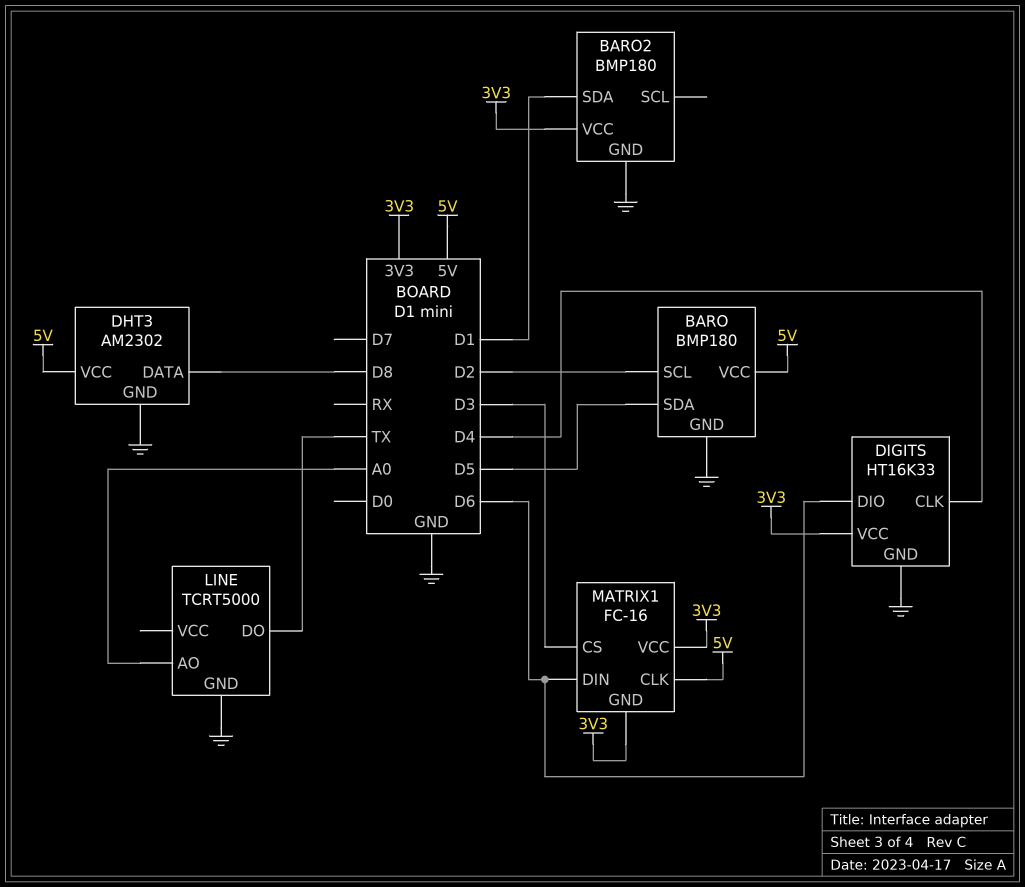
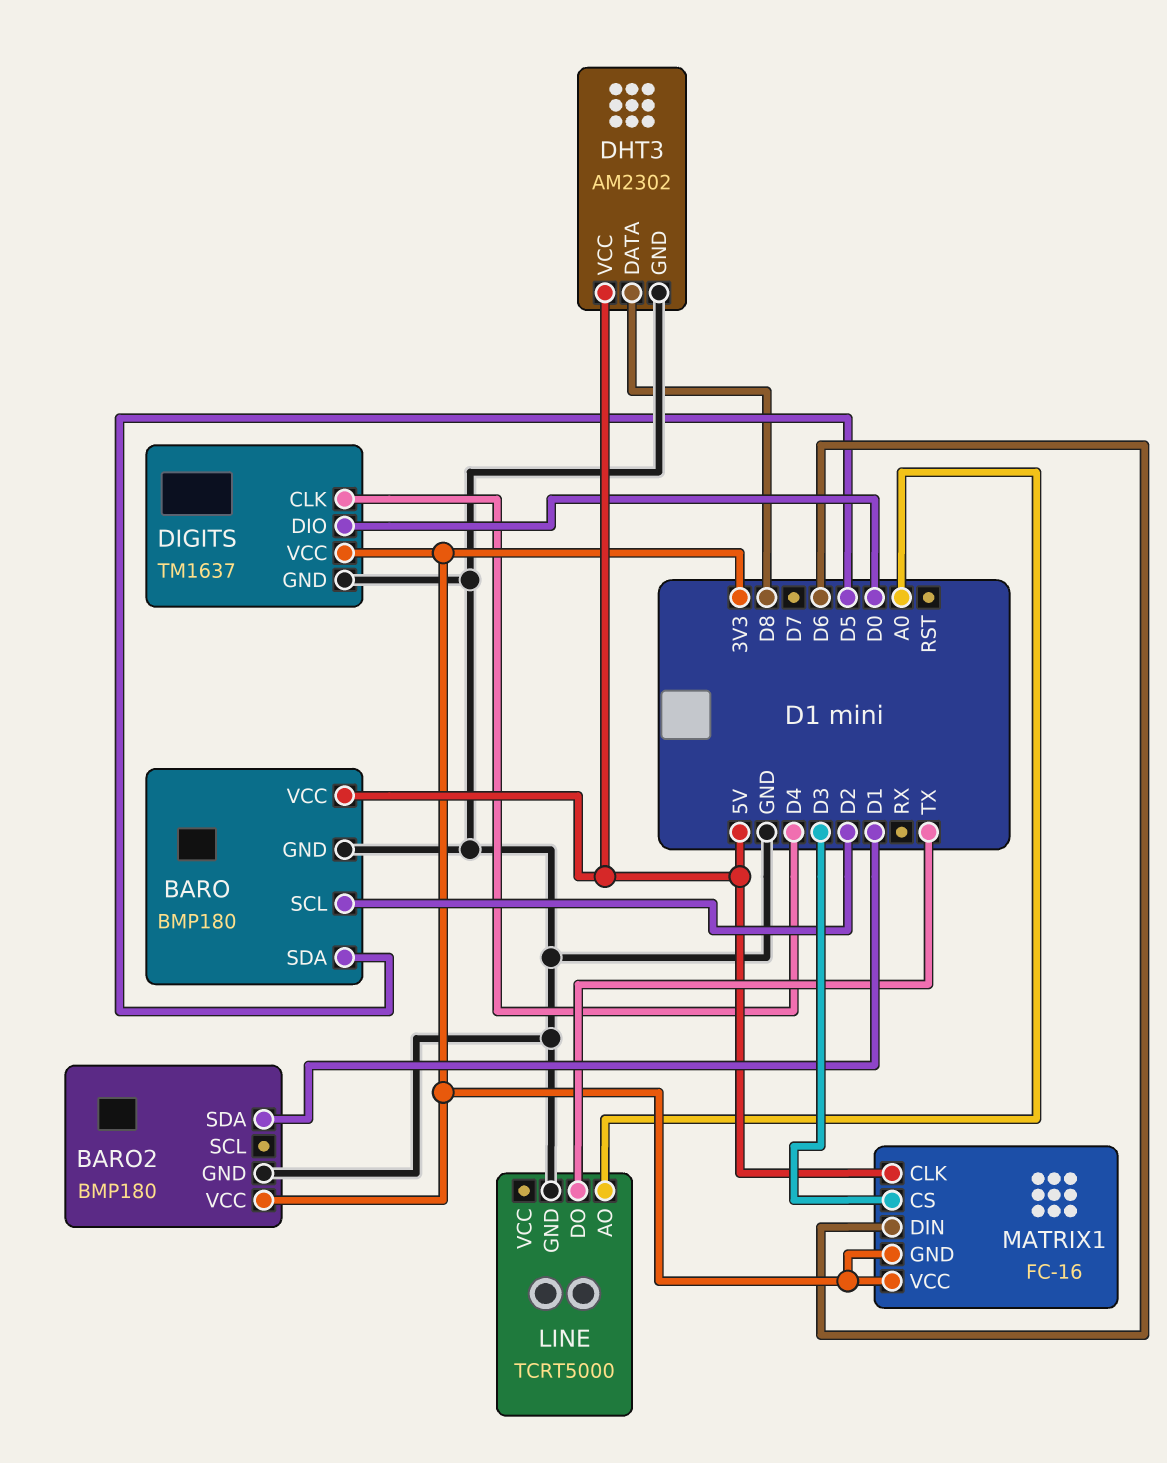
DIGITS: HT16K33 -> TM1637
DIGITS pin DIO: D6 -> D0

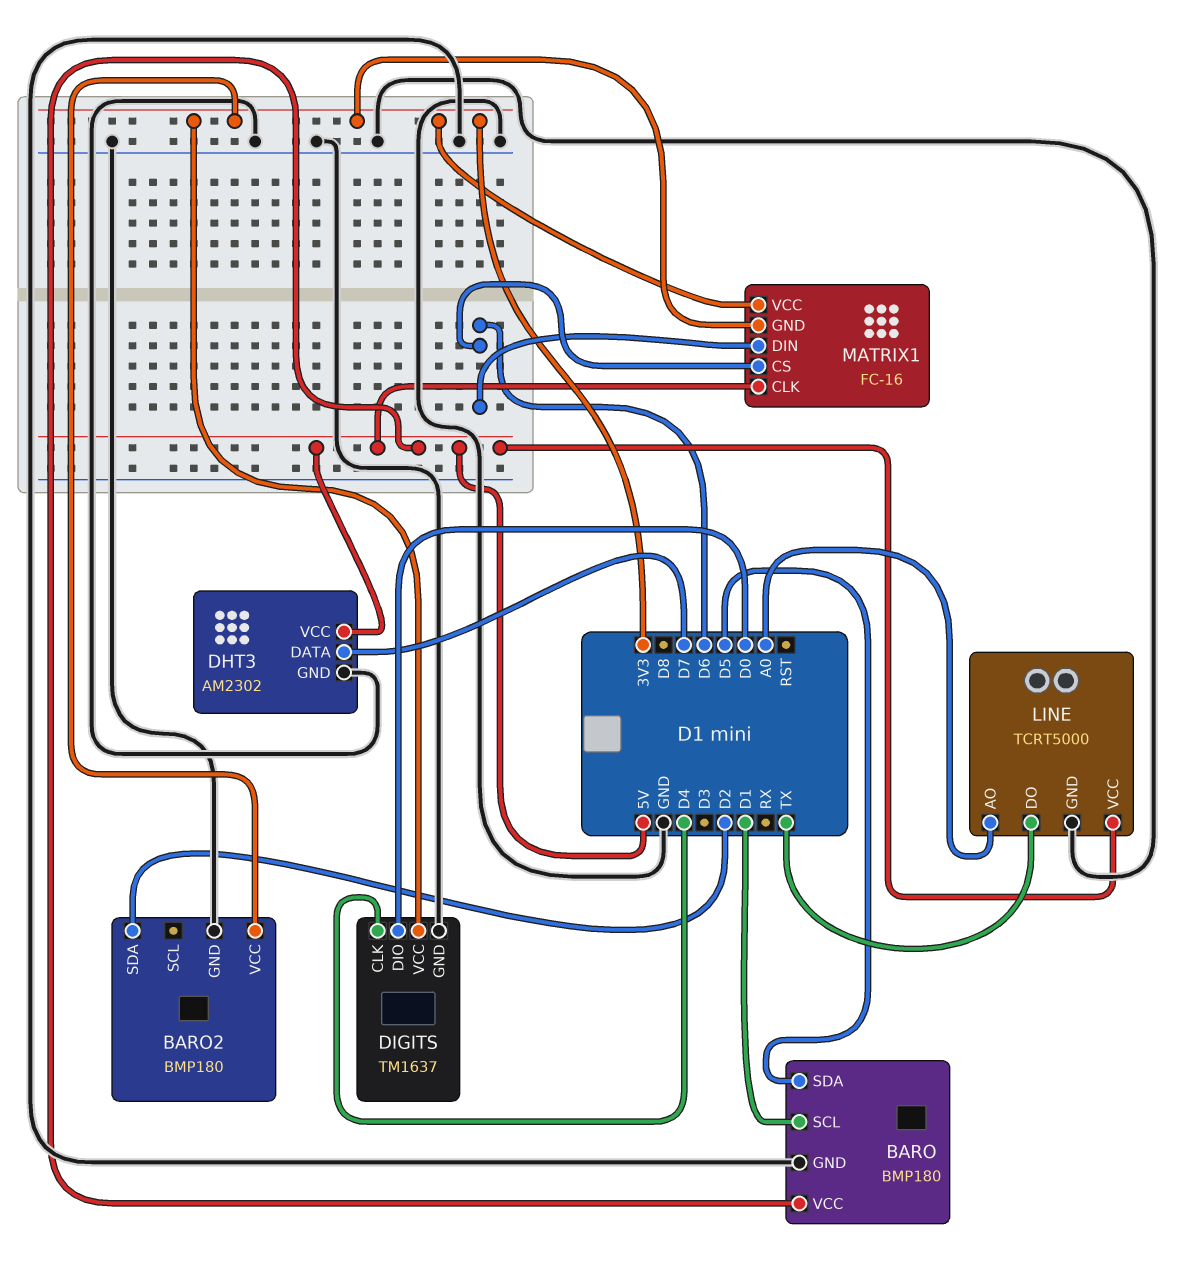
BARO pin SCL: D2 -> D1
BARO2 pin SDA: D1 -> D2
DHT3 pin DATA: D8 -> D7
LINE pin VCC: none -> 5V
MATRIX1 pin CS: D3 -> D6

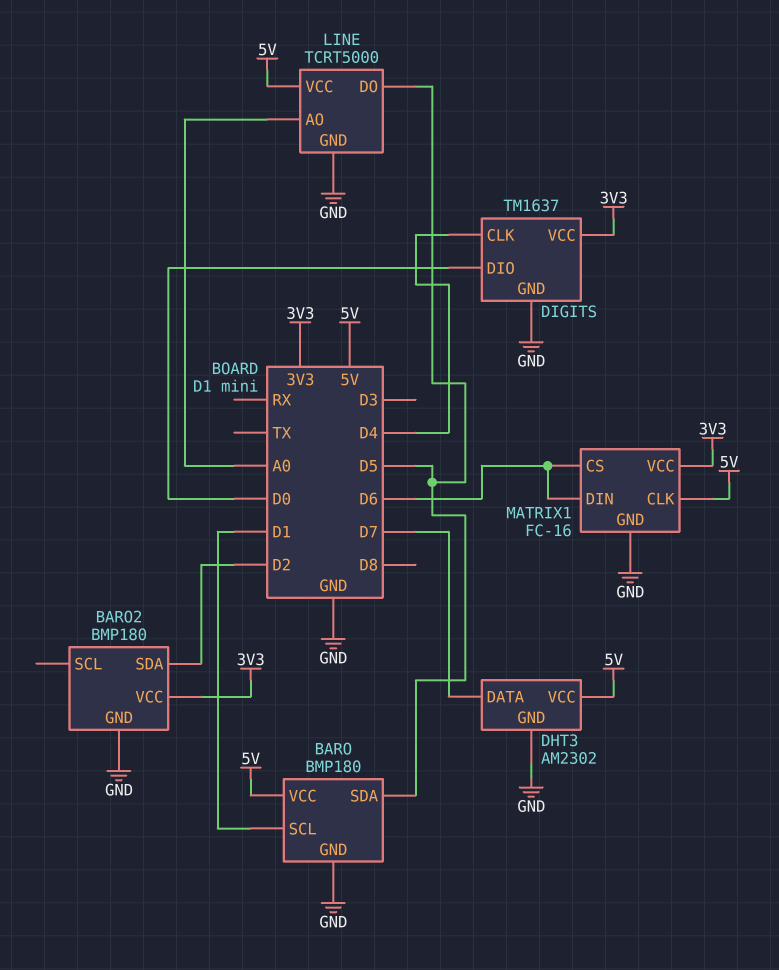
LINE pin DO: TX -> D5
MATRIX1 pin GND: 3V3 -> GND

